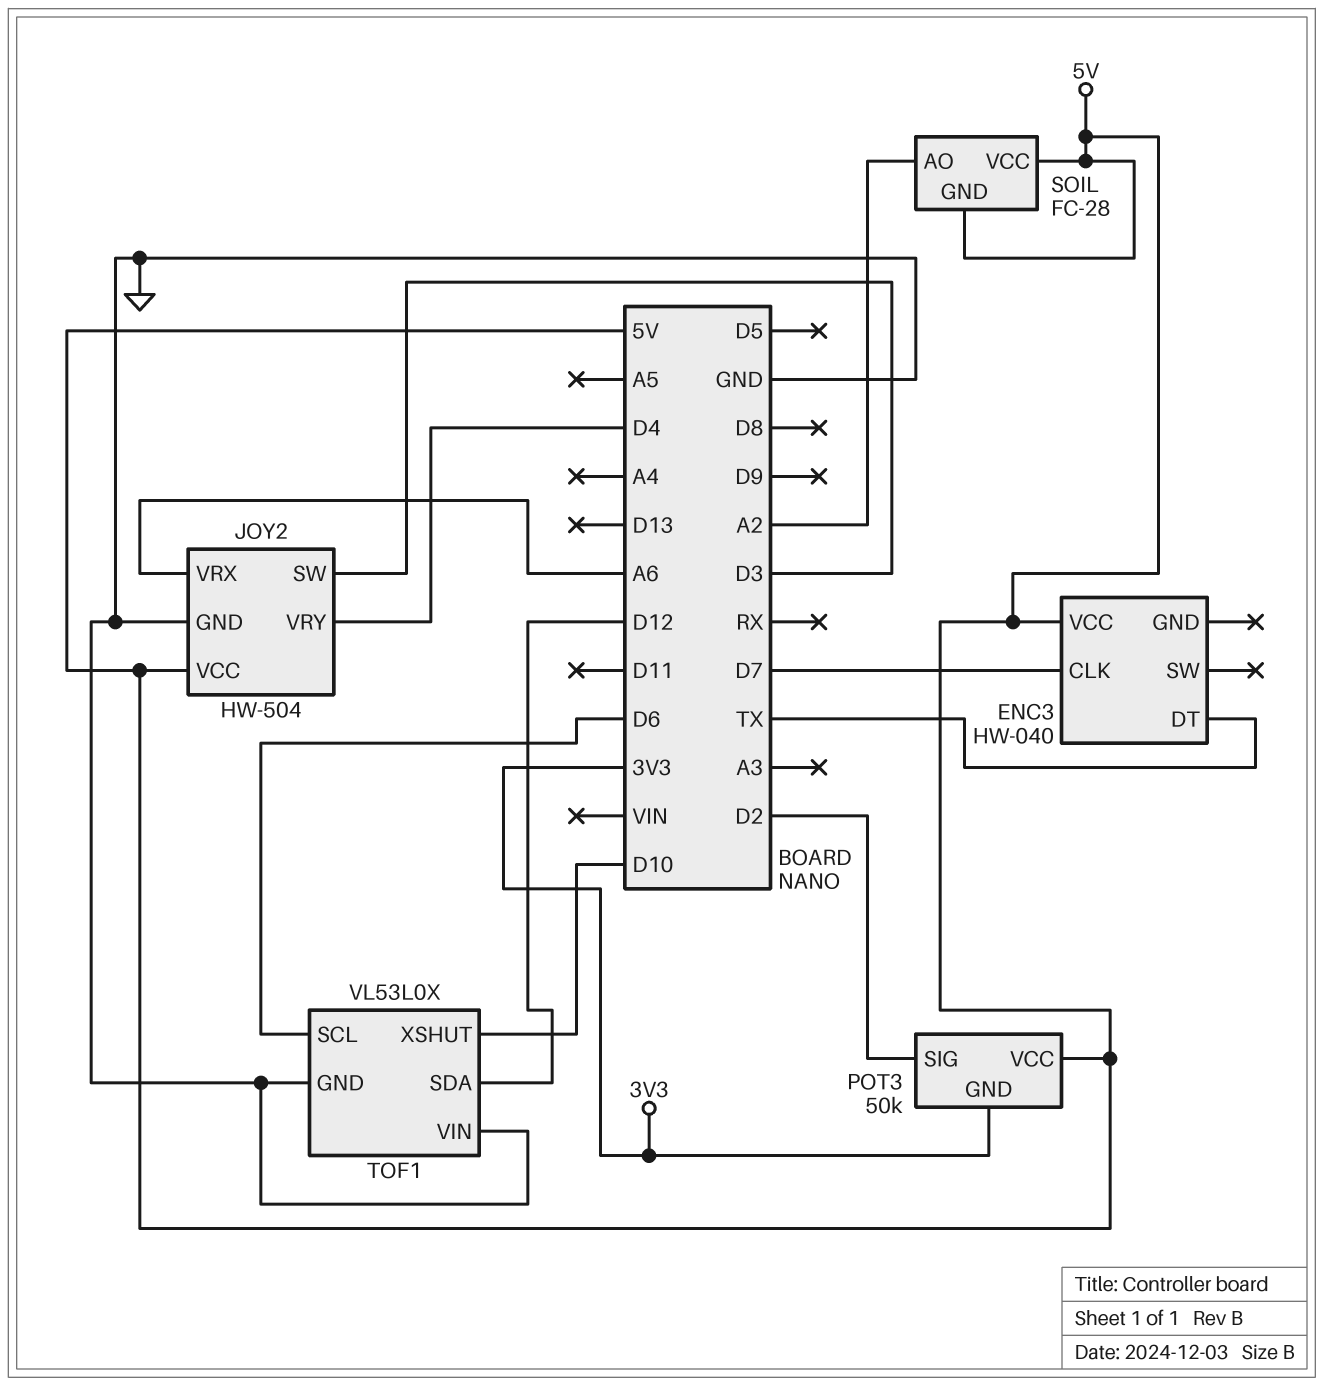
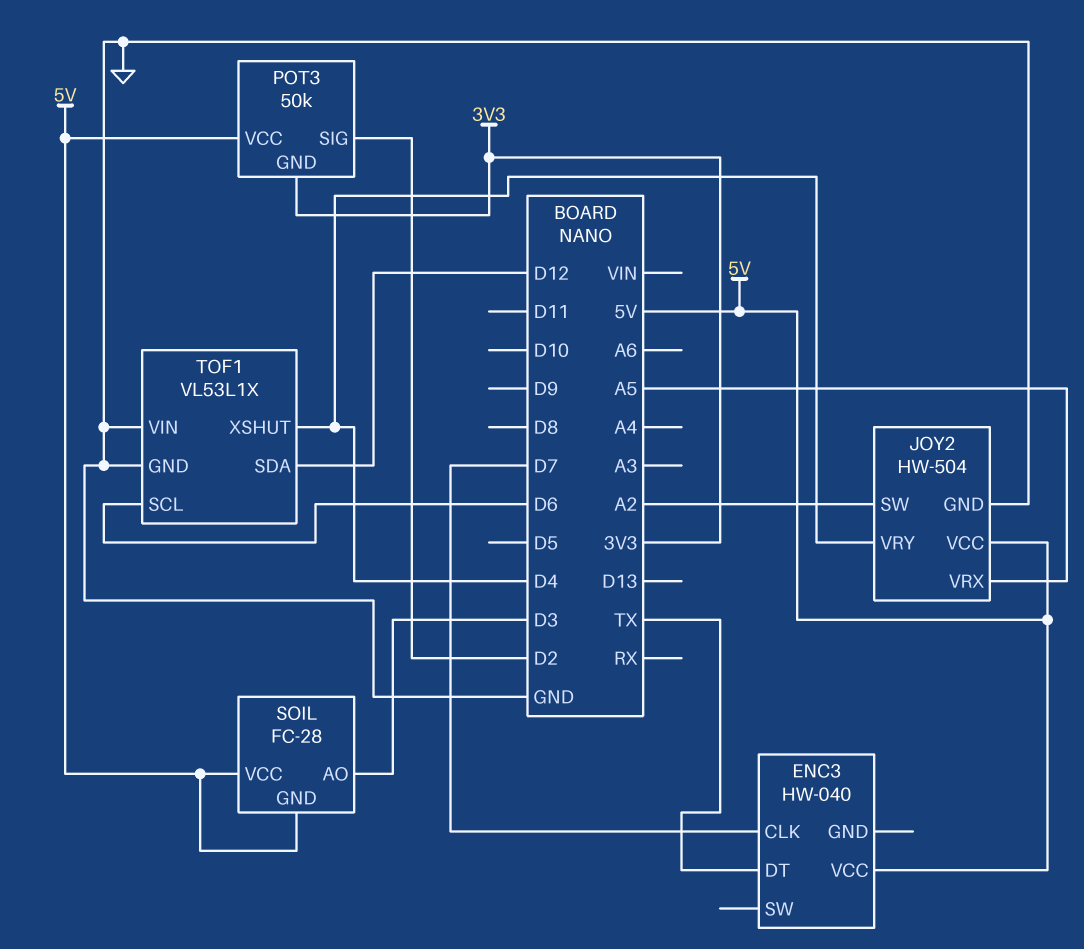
JOY2 pin SW: D3 -> A2
JOY2 pin VRX: A6 -> A5
SOIL pin AO: A2 -> D3
TOF1: VL53L0X -> VL53L1X
TOF1 pin XSHUT: D10 -> D4

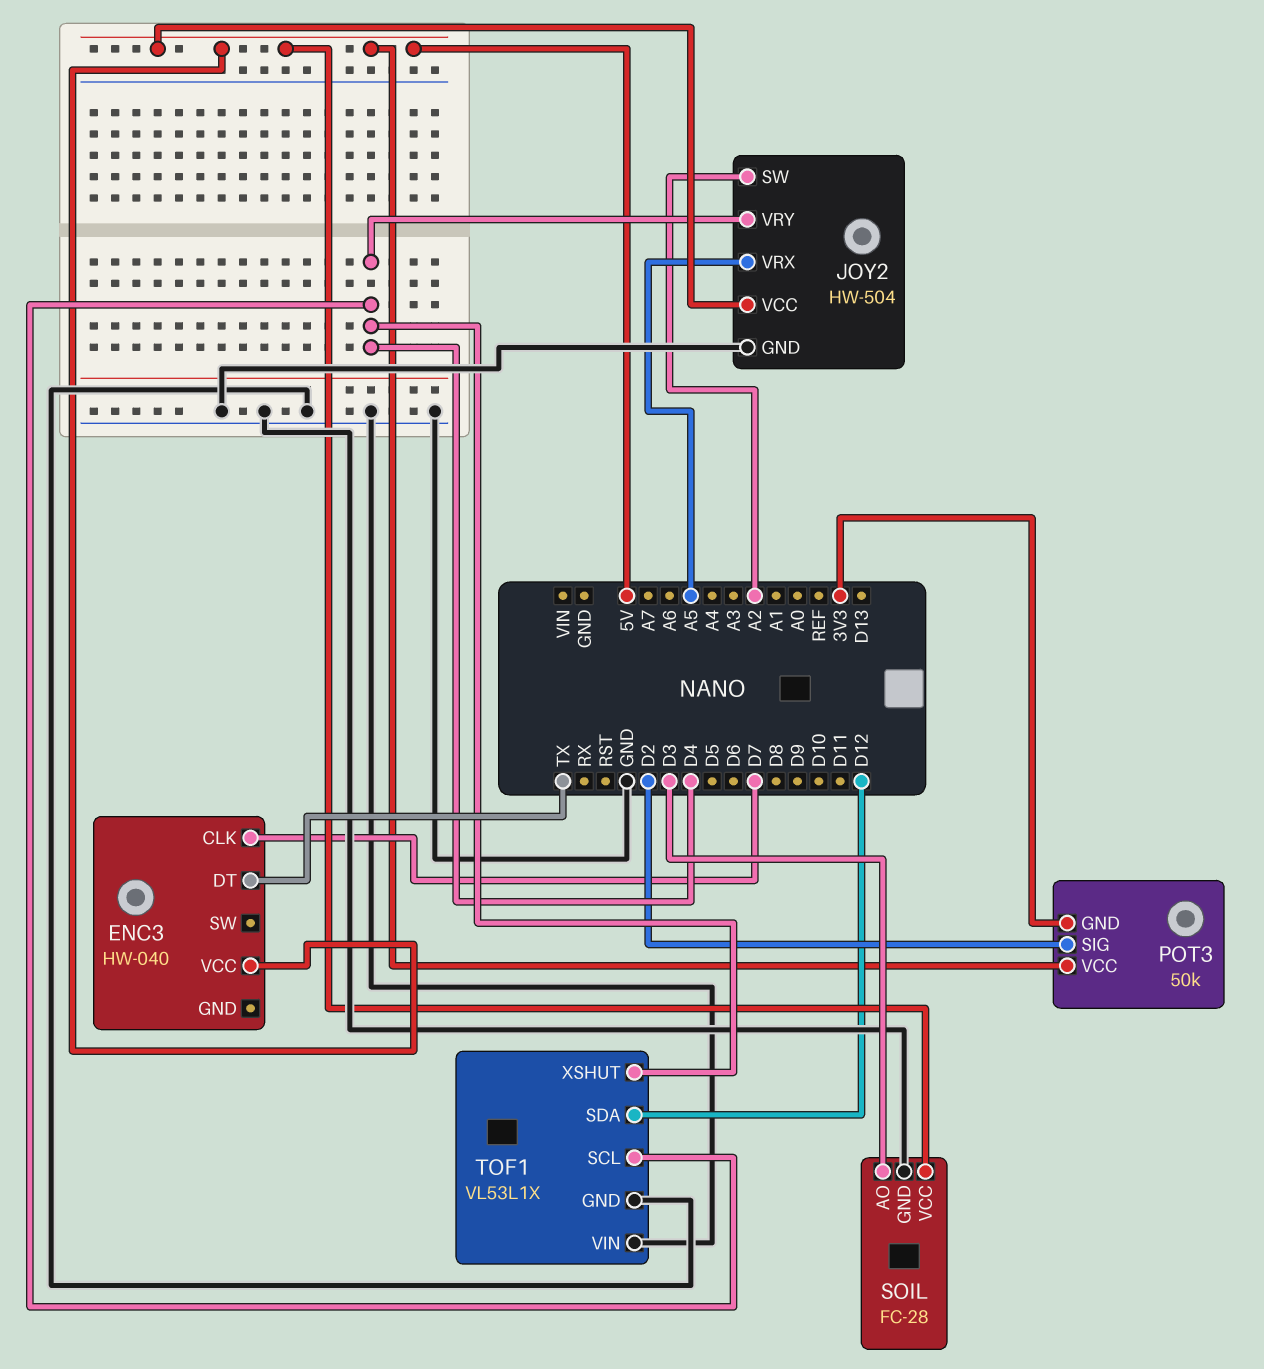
SOIL pin GND: 5V -> GND
TOF1 pin SCL: D6 -> D4

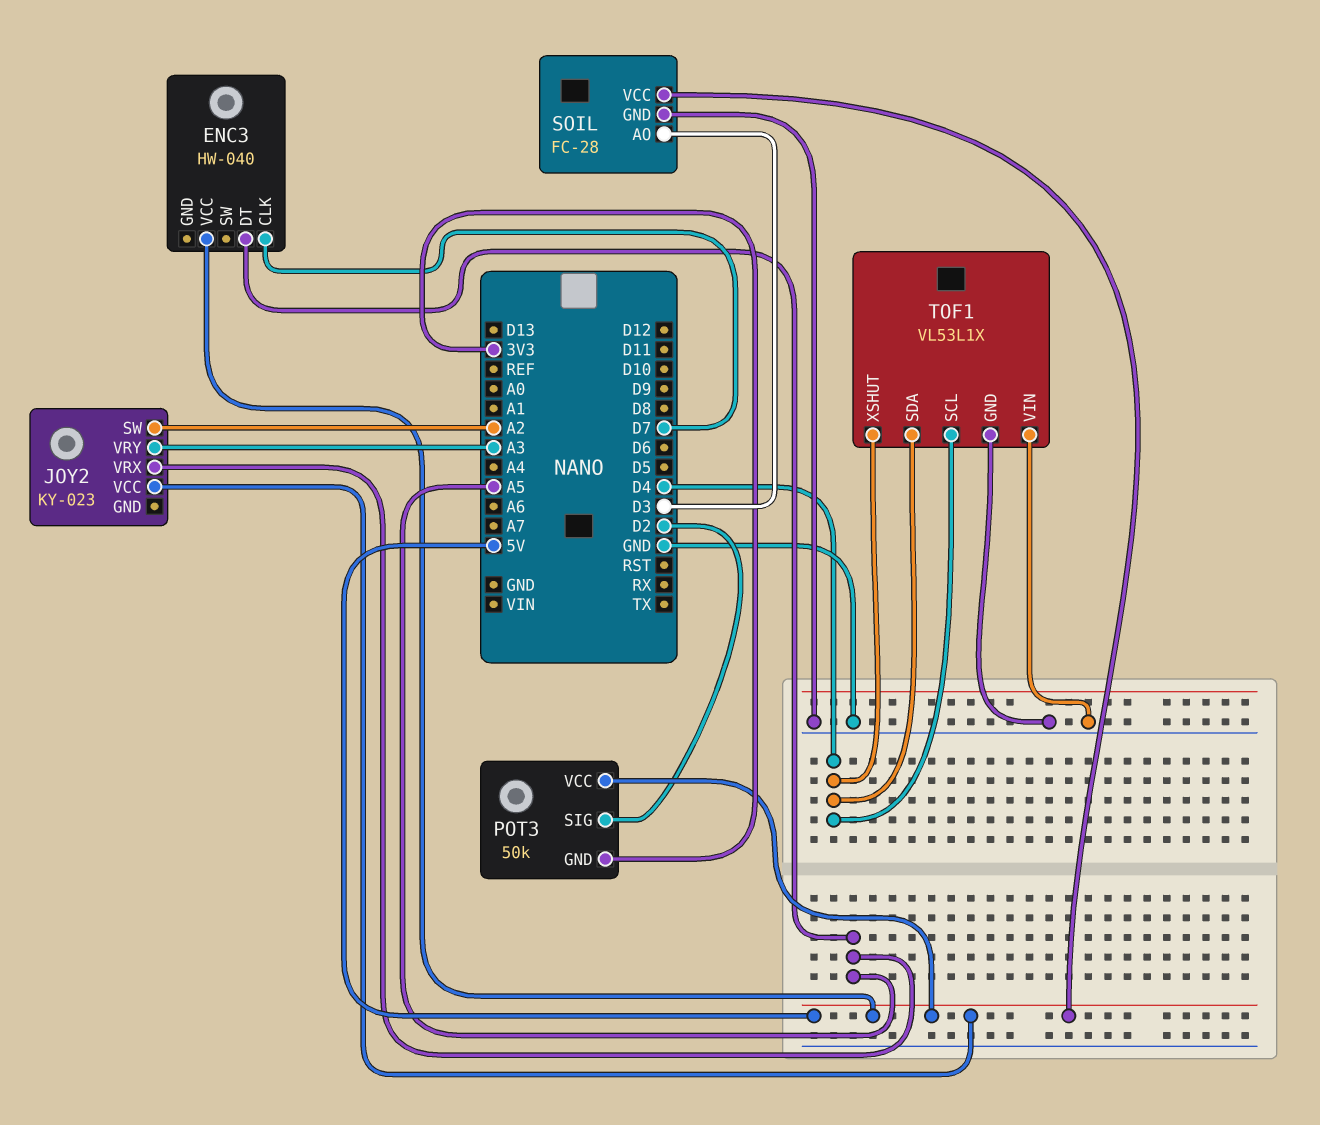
ENC3 pin DT: TX -> A5
JOY2: HW-504 -> KY-023
JOY2 pin GND: GND -> none
JOY2 pin VRY: D4 -> A3
TOF1 pin SDA: D12 -> D4

